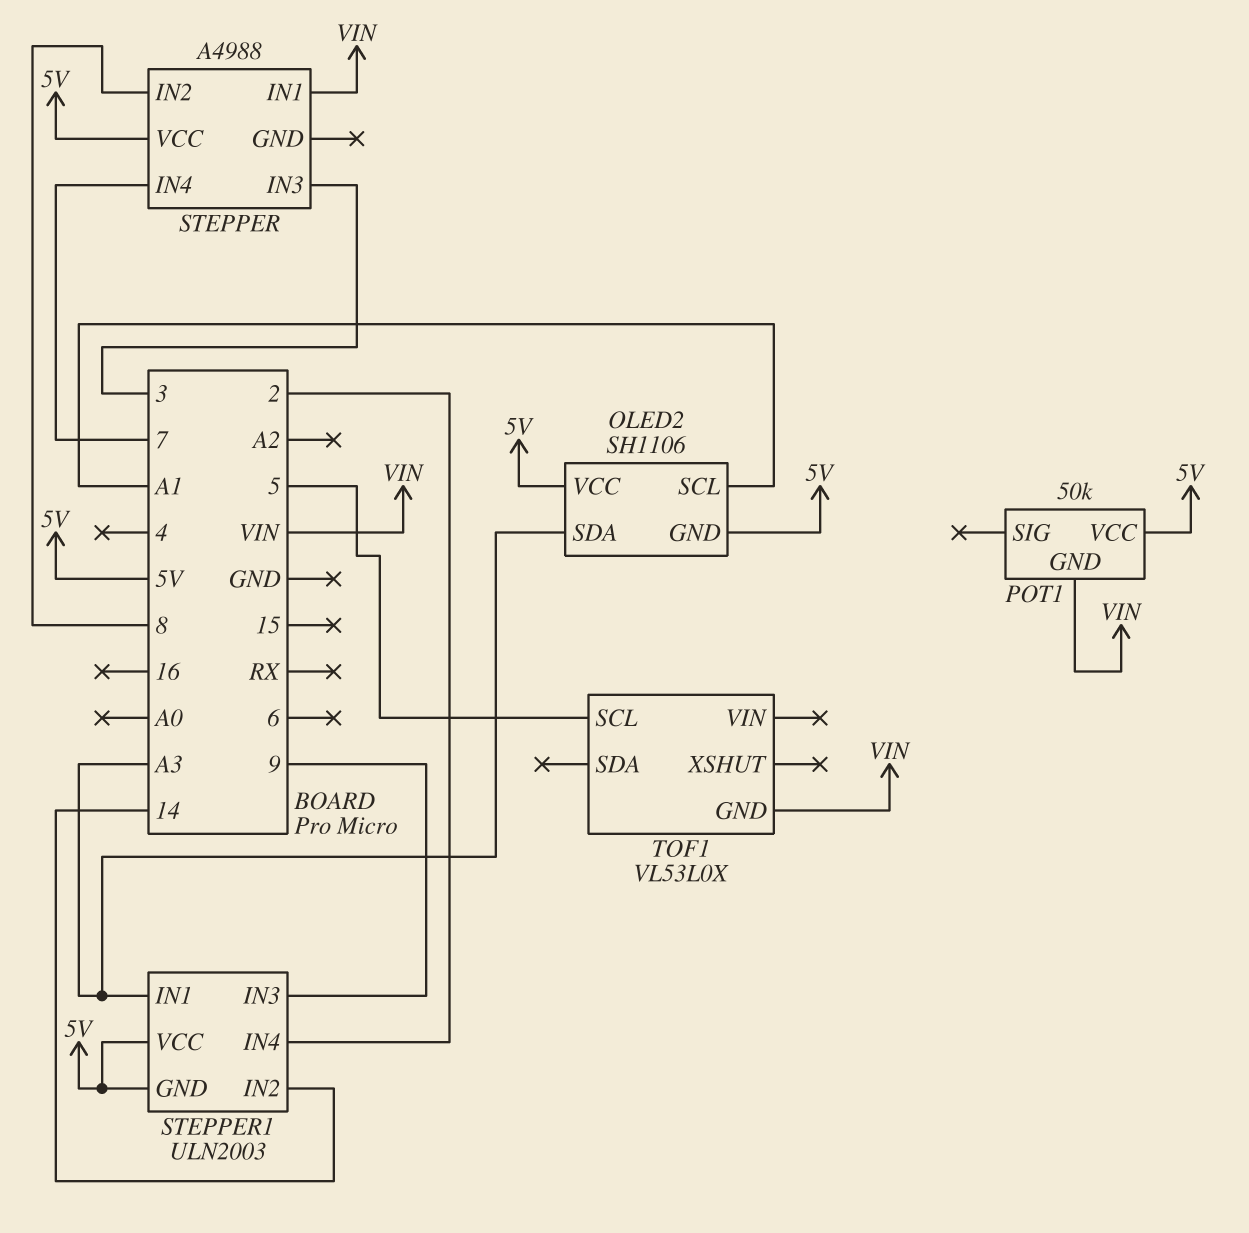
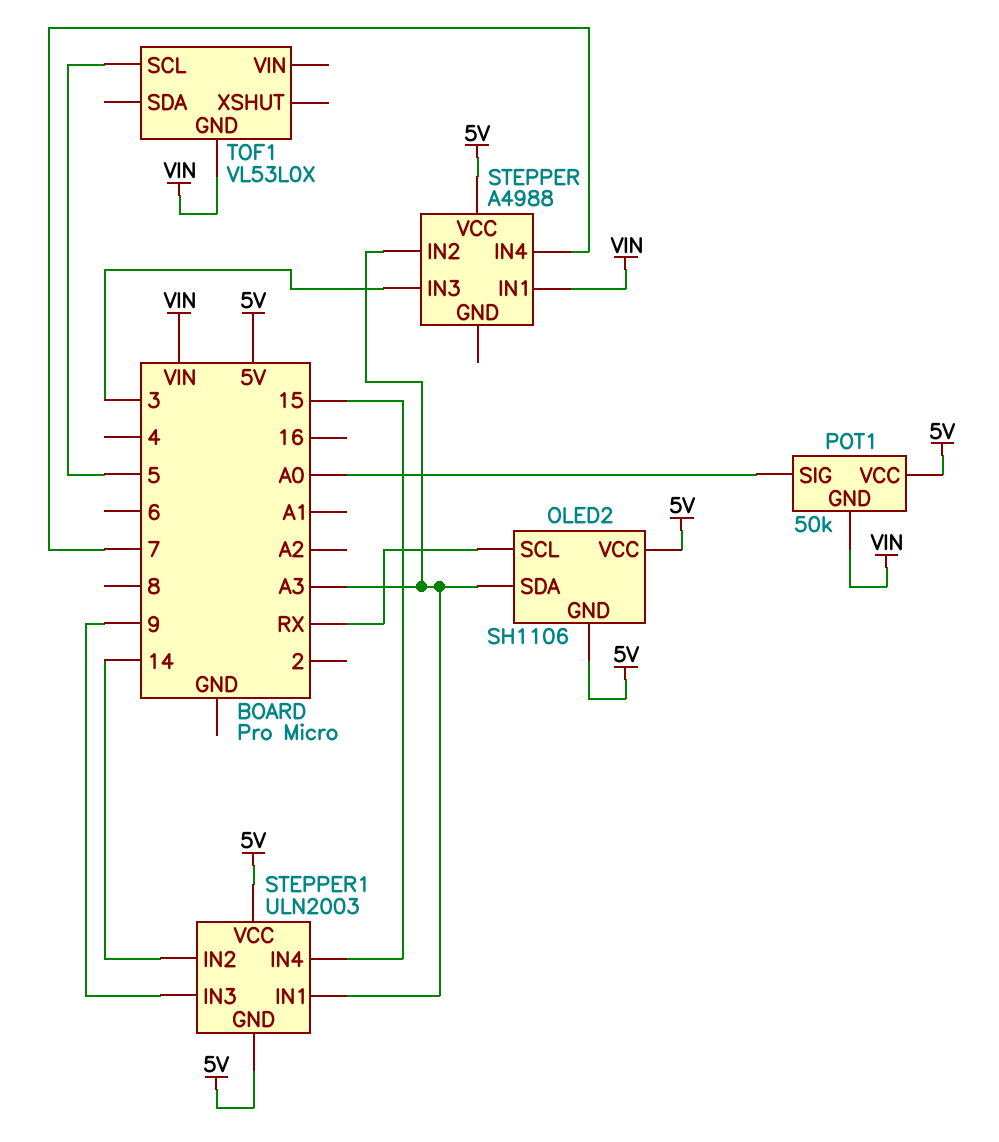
OLED2 pin SCL: A1 -> RX
POT1 pin SIG: none -> A0
STEPPER pin IN2: 8 -> A3
STEPPER1 pin IN4: 2 -> 15

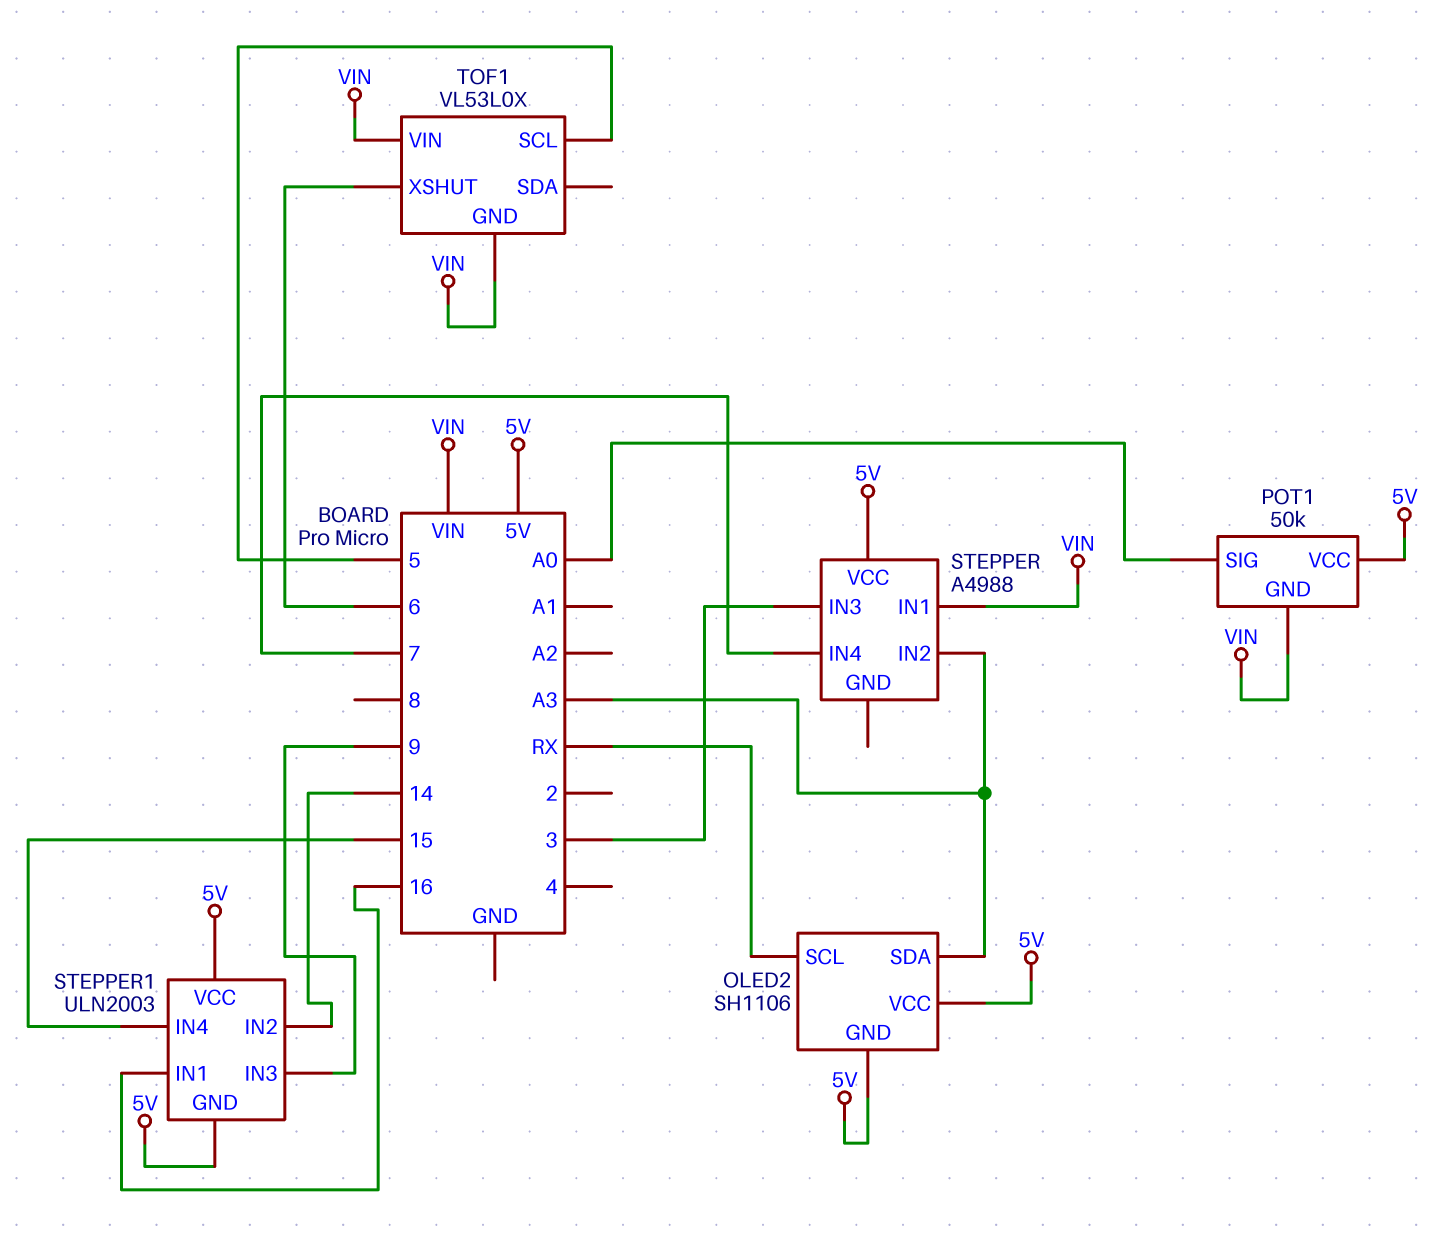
STEPPER1 pin IN1: A3 -> 16
TOF1 pin VIN: none -> VIN
TOF1 pin XSHUT: none -> 6

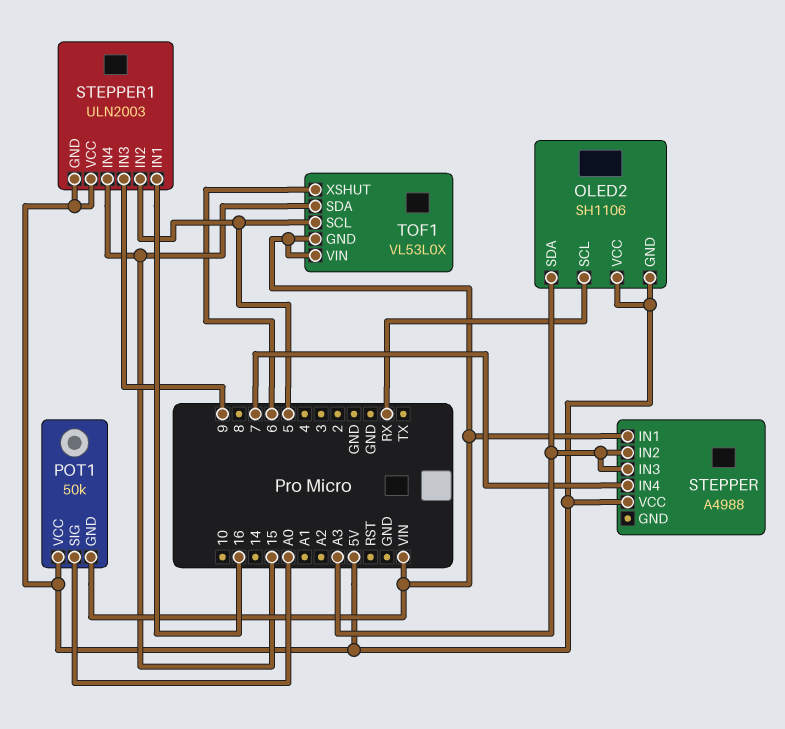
STEPPER pin IN3: 3 -> A3
STEPPER1 pin IN2: 14 -> 5
TOF1 pin SDA: none -> 15

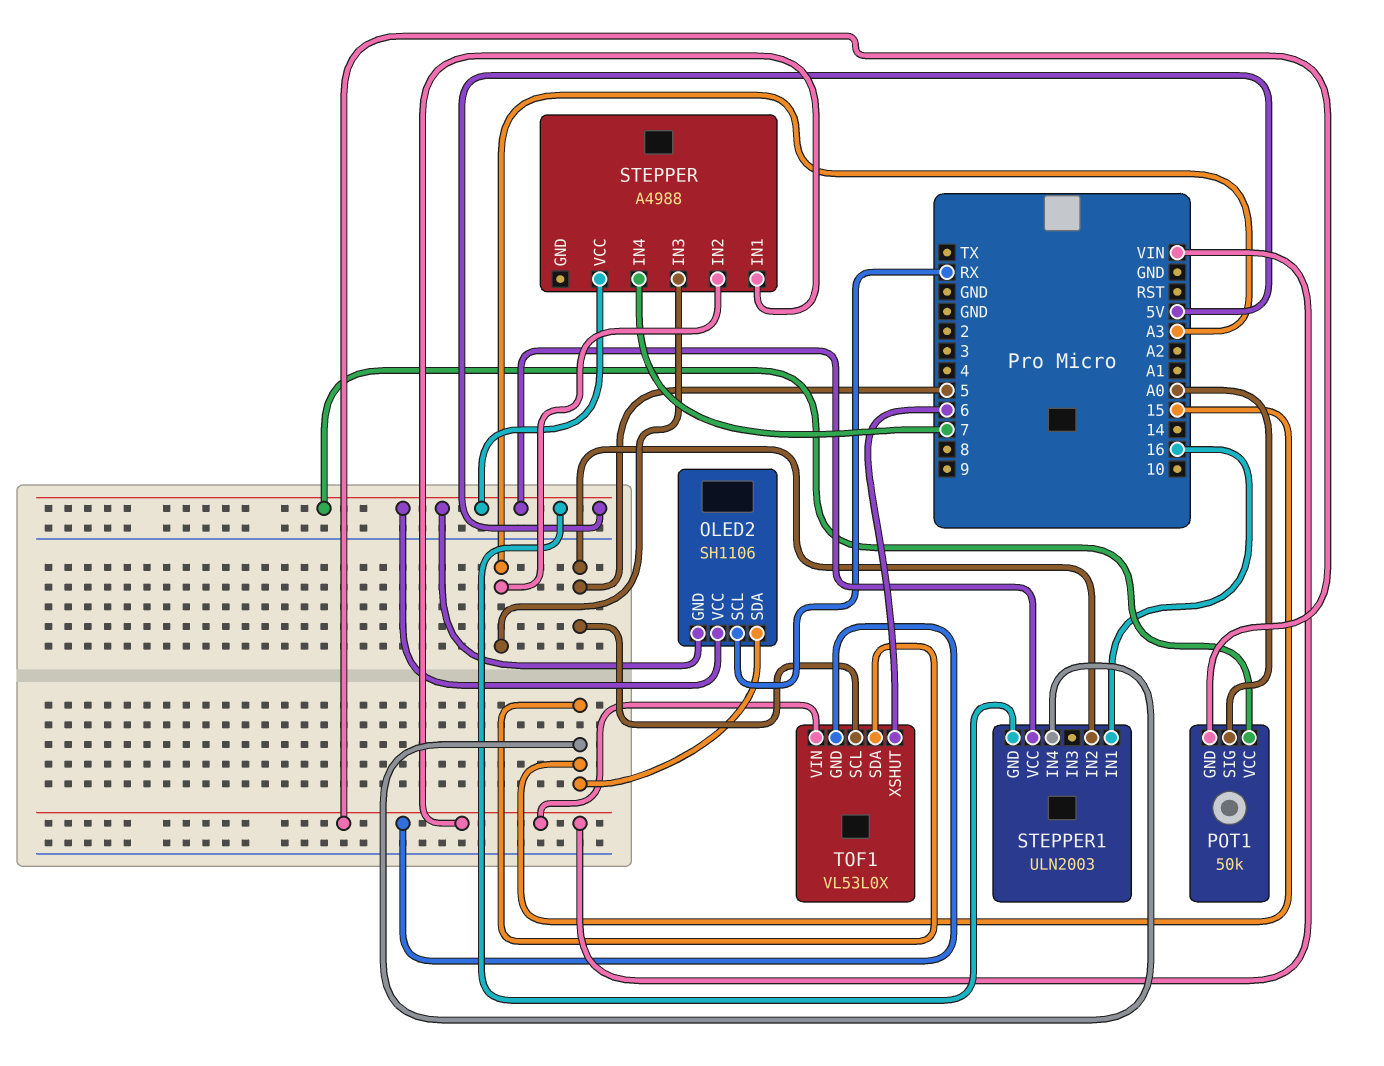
OLED2 pin SDA: A3 -> 15
STEPPER1 pin IN3: 9 -> none

